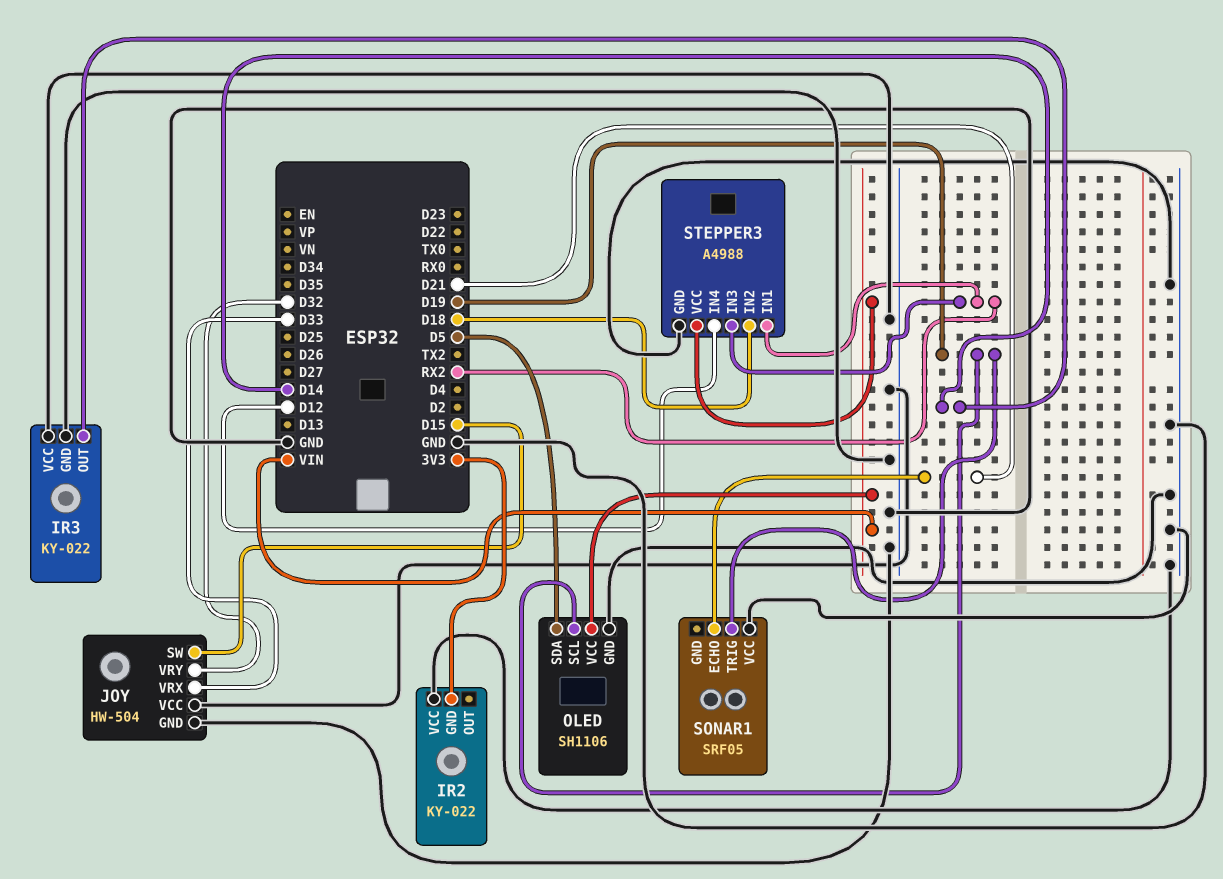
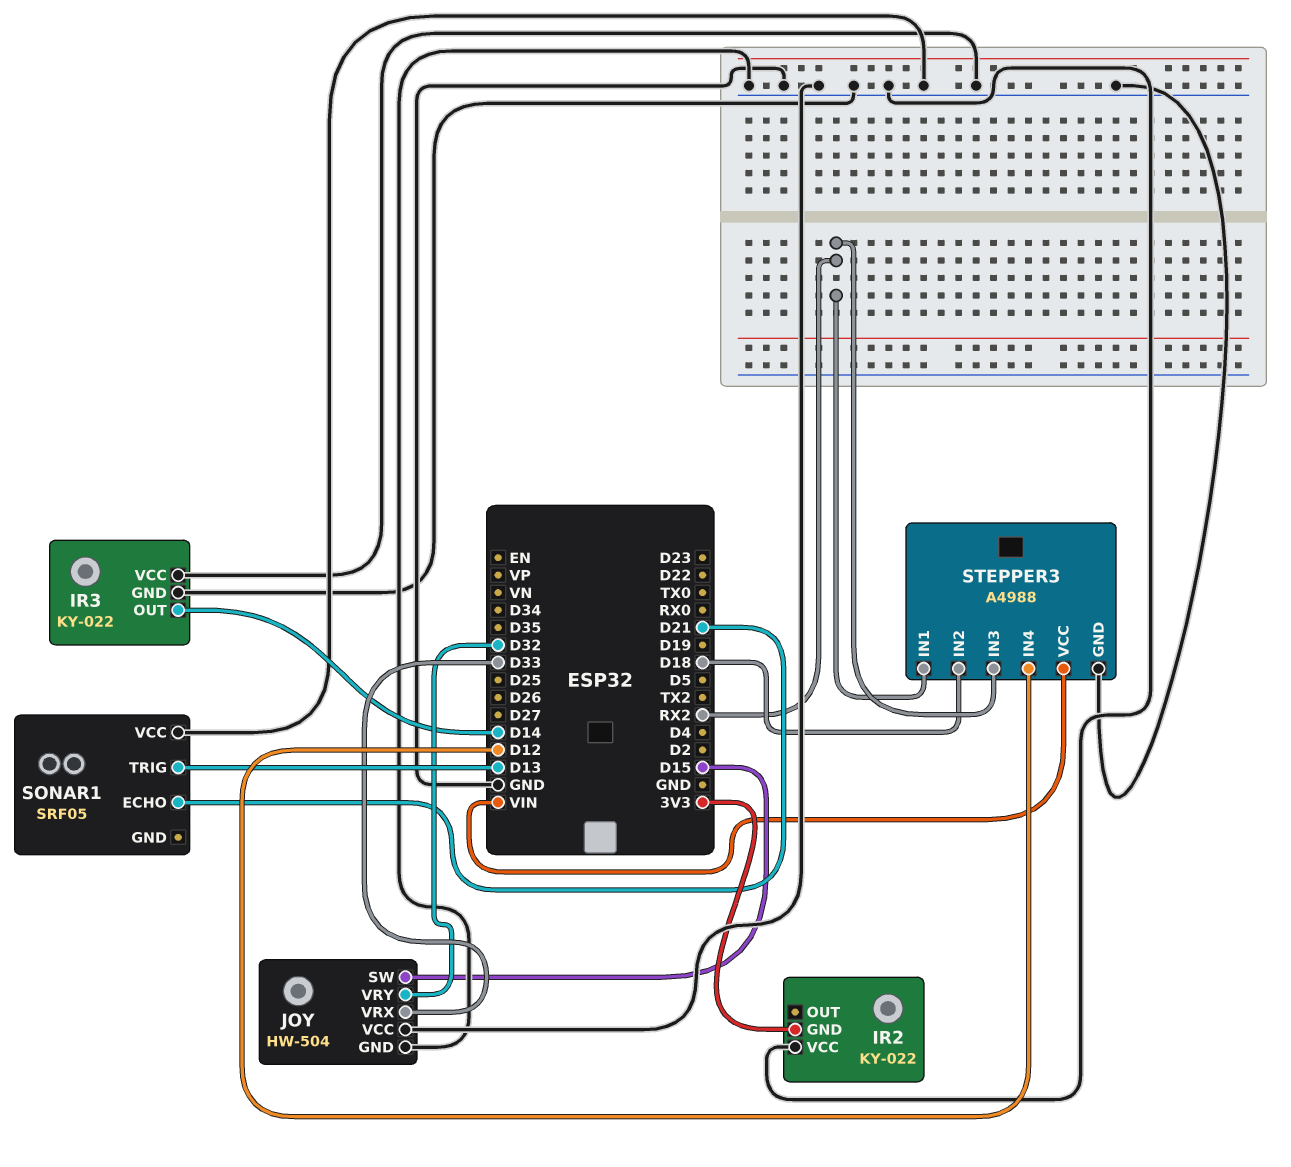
OLED: SH1106 -> none
OLED pin GND: GND -> none
OLED pin SCL: D19 -> none
OLED pin SDA: D5 -> none
OLED pin VCC: VIN -> none
SONAR1 pin TRIG: D19 -> D13

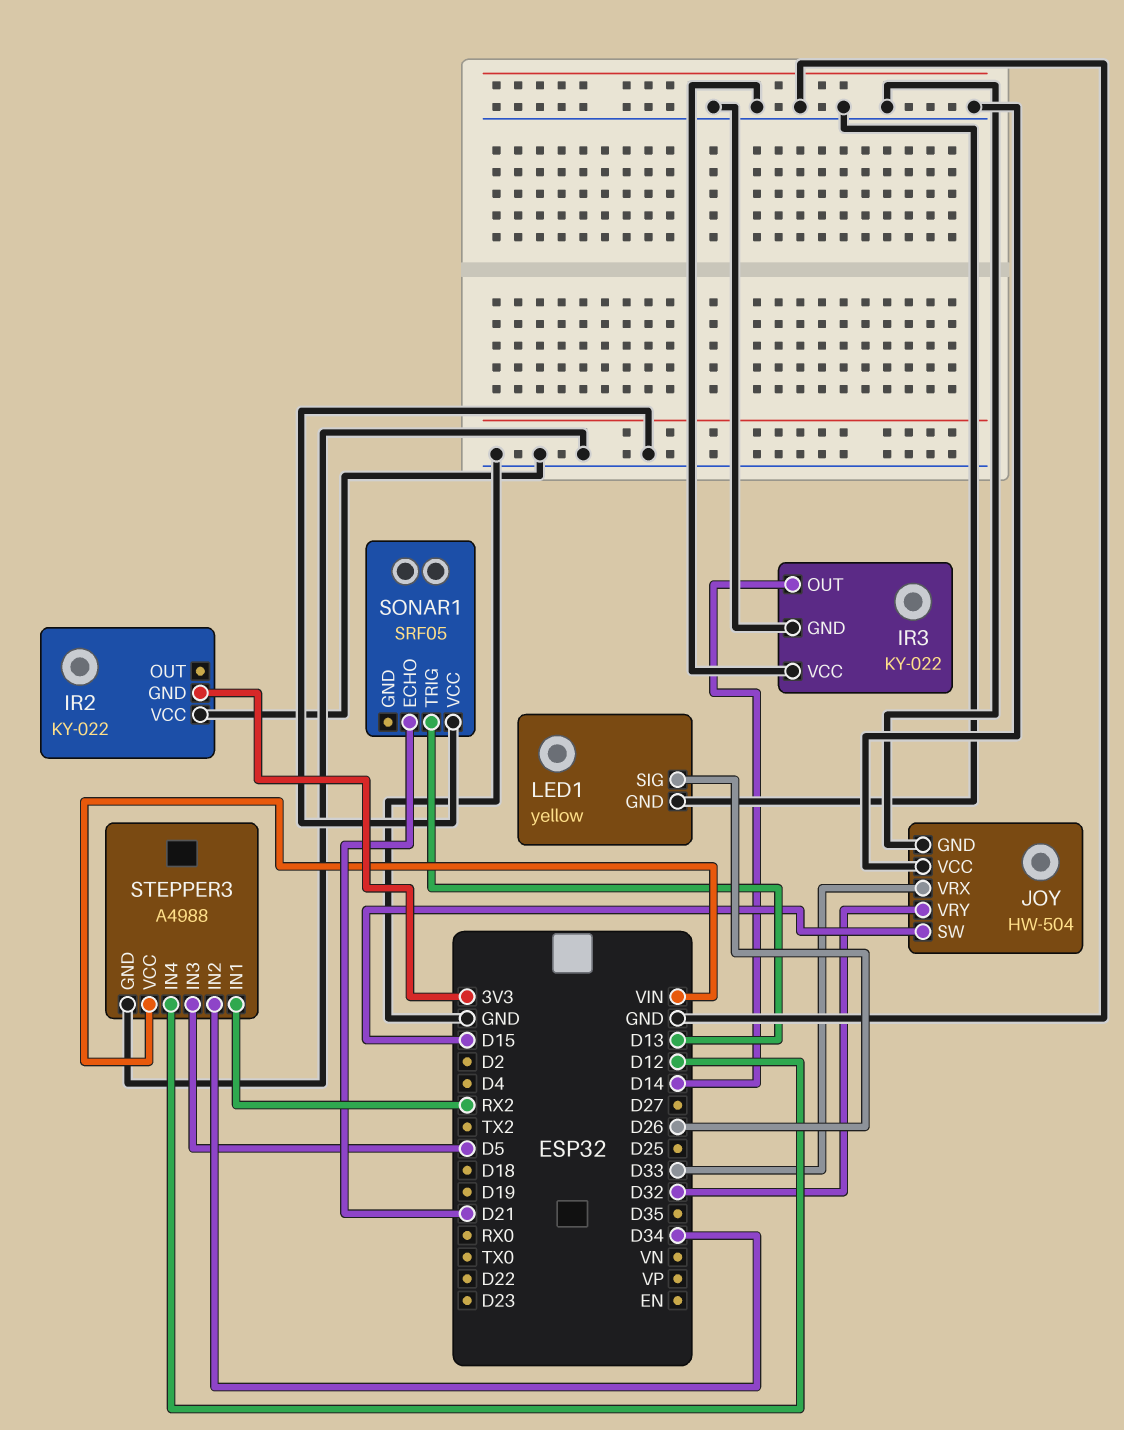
LED1: none -> yellow
LED1 pin GND: none -> GND
LED1 pin SIG: none -> D26
STEPPER3 pin IN2: D18 -> D34
STEPPER3 pin IN3: RX2 -> D5

